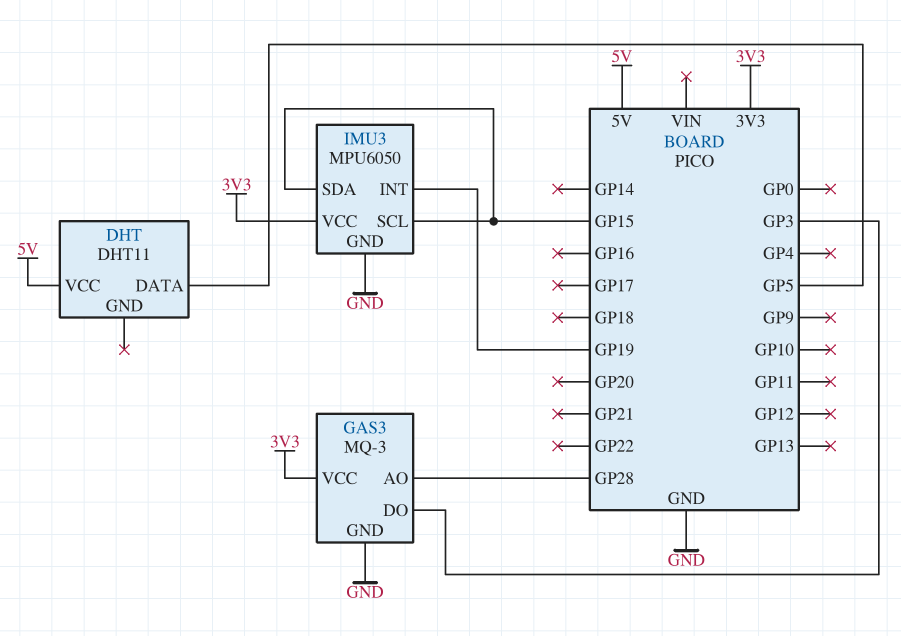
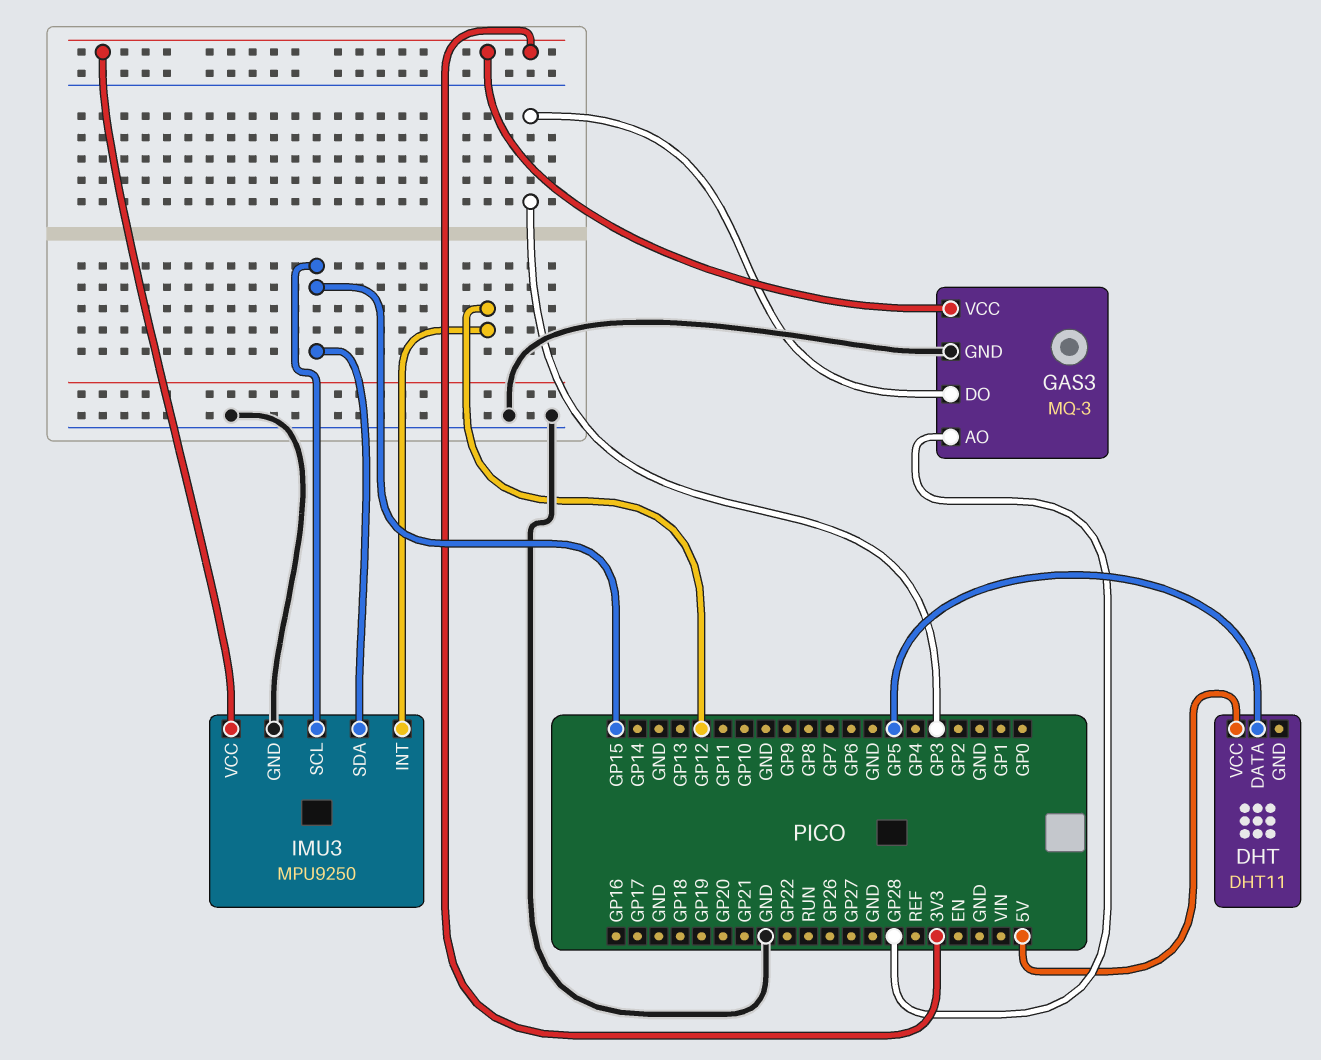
IMU3: MPU6050 -> MPU9250
IMU3 pin INT: GP19 -> GP12

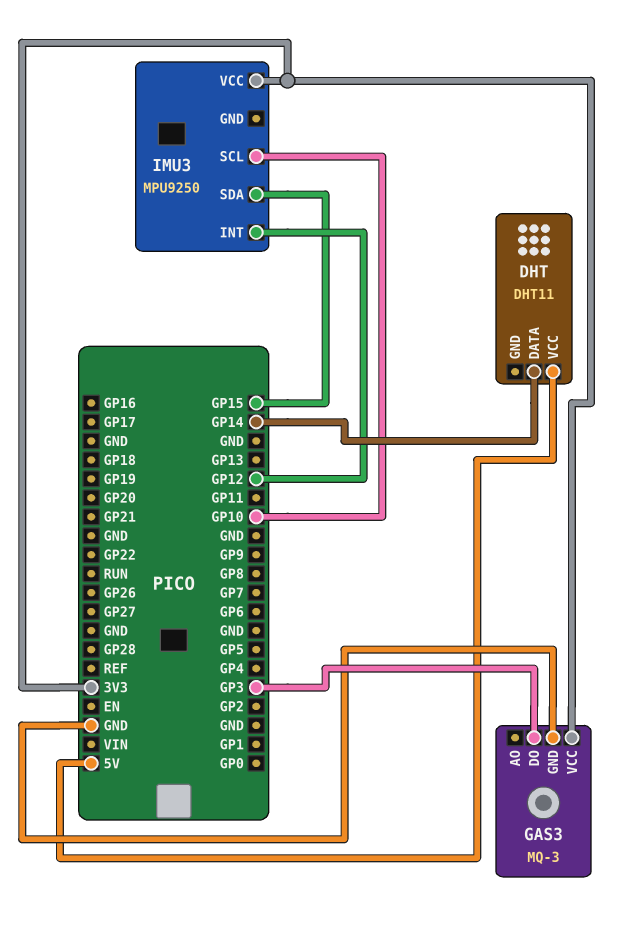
DHT pin DATA: GP5 -> GP14
GAS3 pin AO: GP28 -> none
IMU3 pin GND: GND -> none
IMU3 pin SCL: GP15 -> GP10

